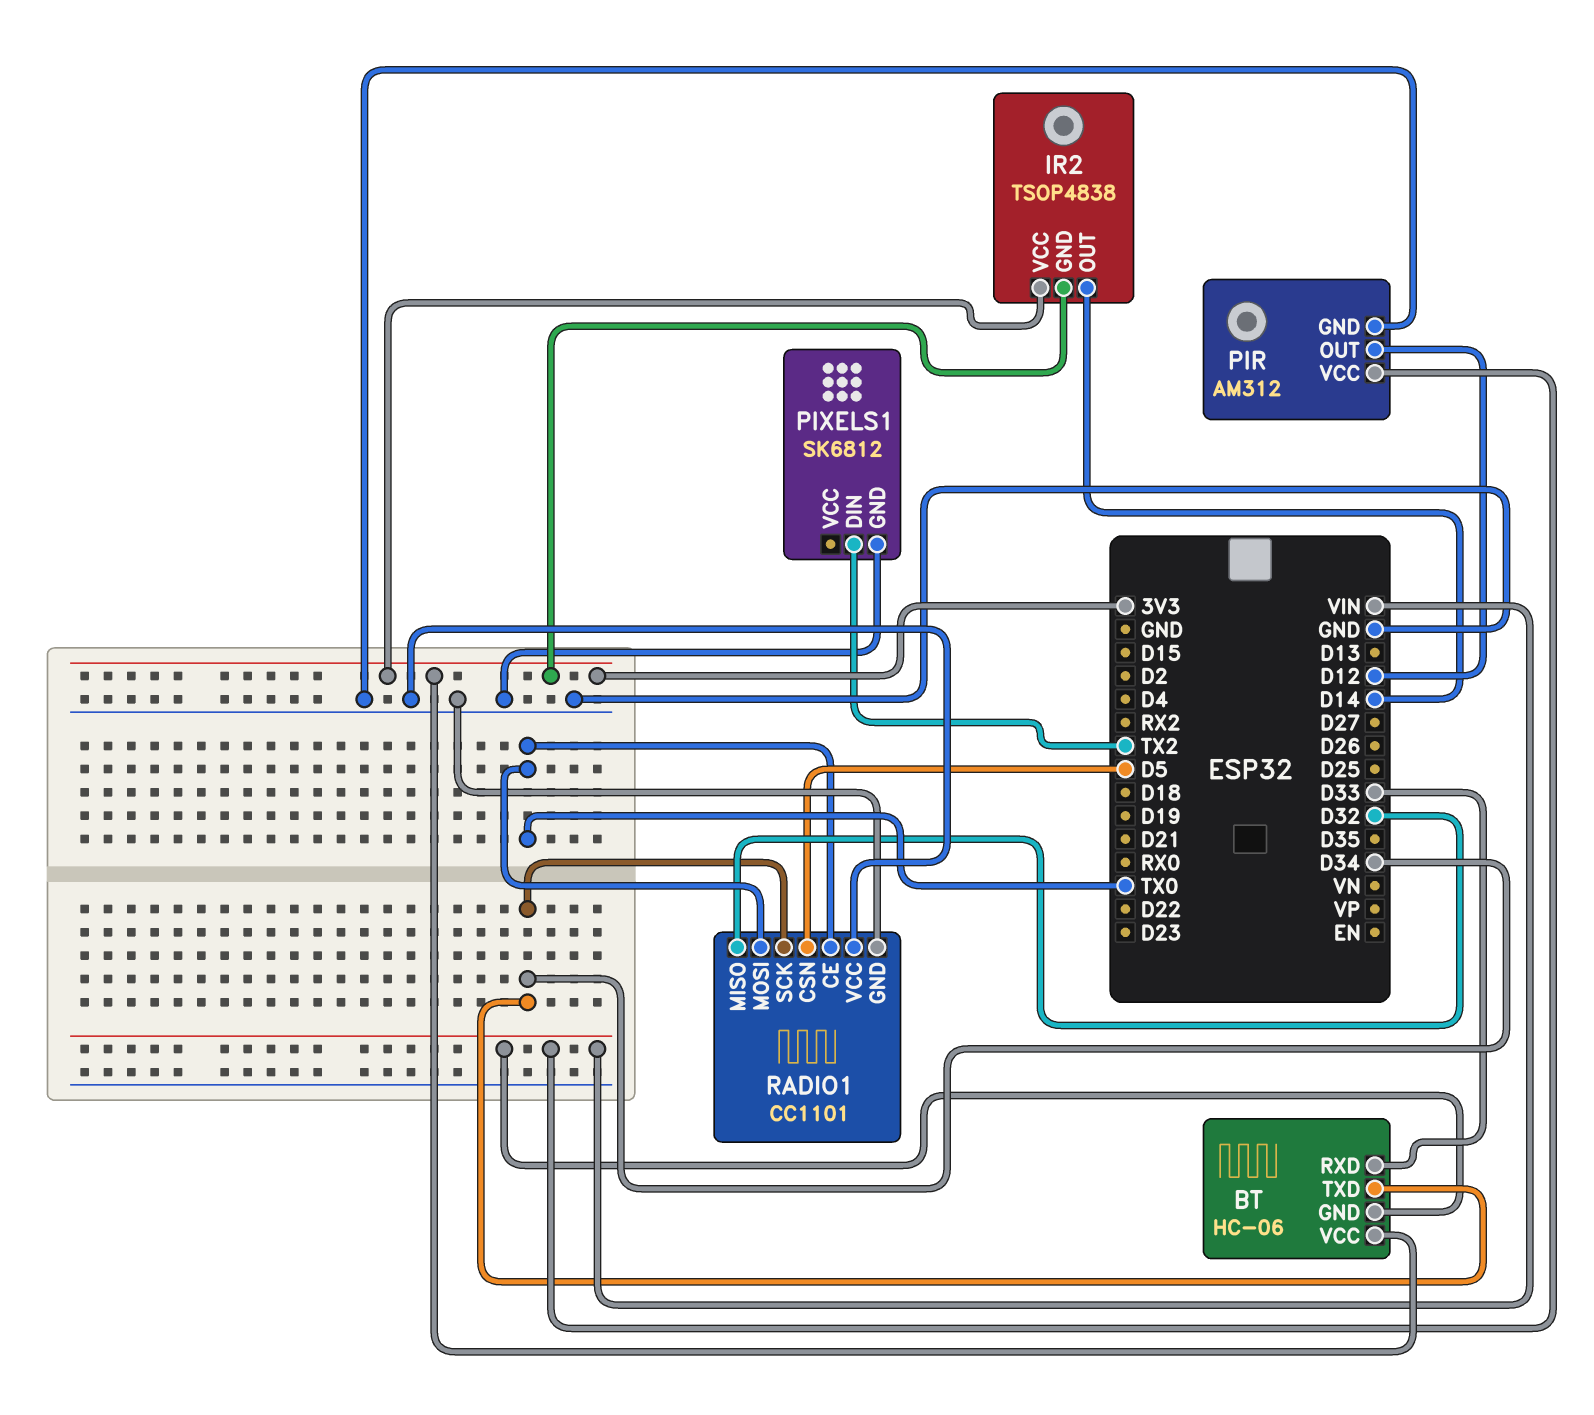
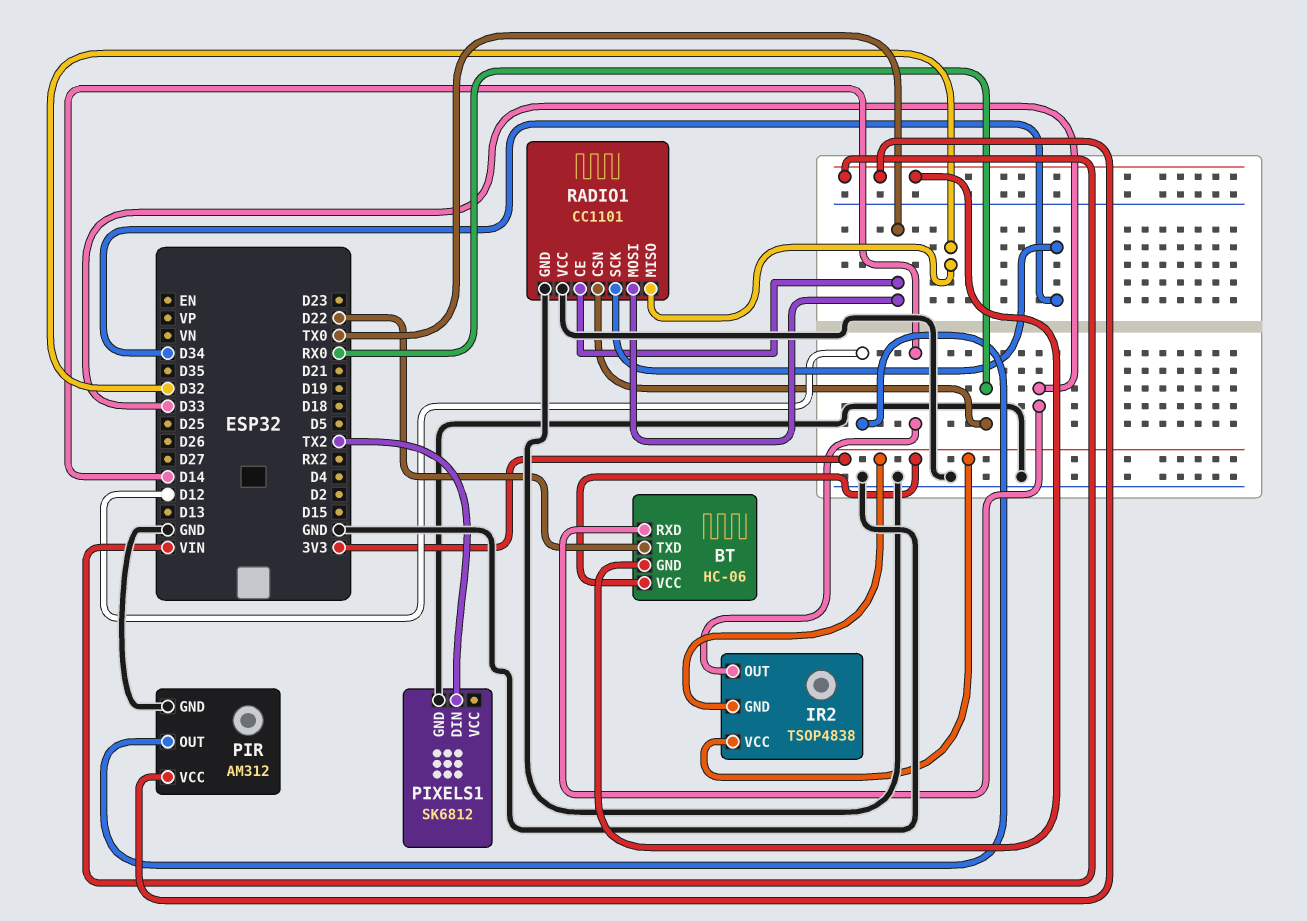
BT pin TXD: D34 -> D22
RADIO1 pin CSN: D5 -> RX0

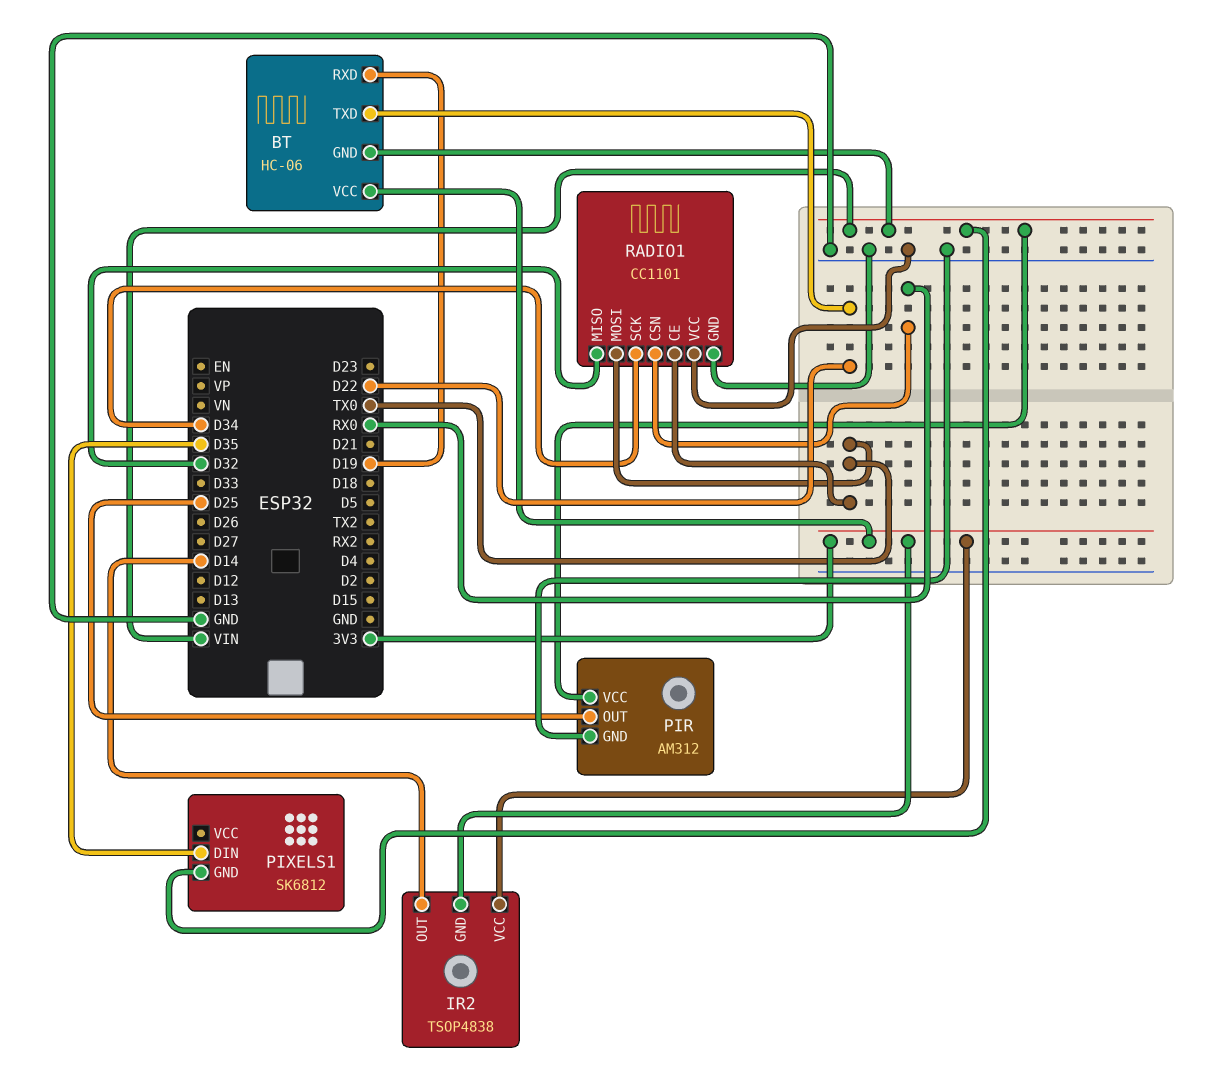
BT pin RXD: D33 -> D19
PIR pin OUT: D12 -> D25
PIXELS1 pin DIN: TX2 -> D35
PIXELS1 pin GND: GND -> VIN

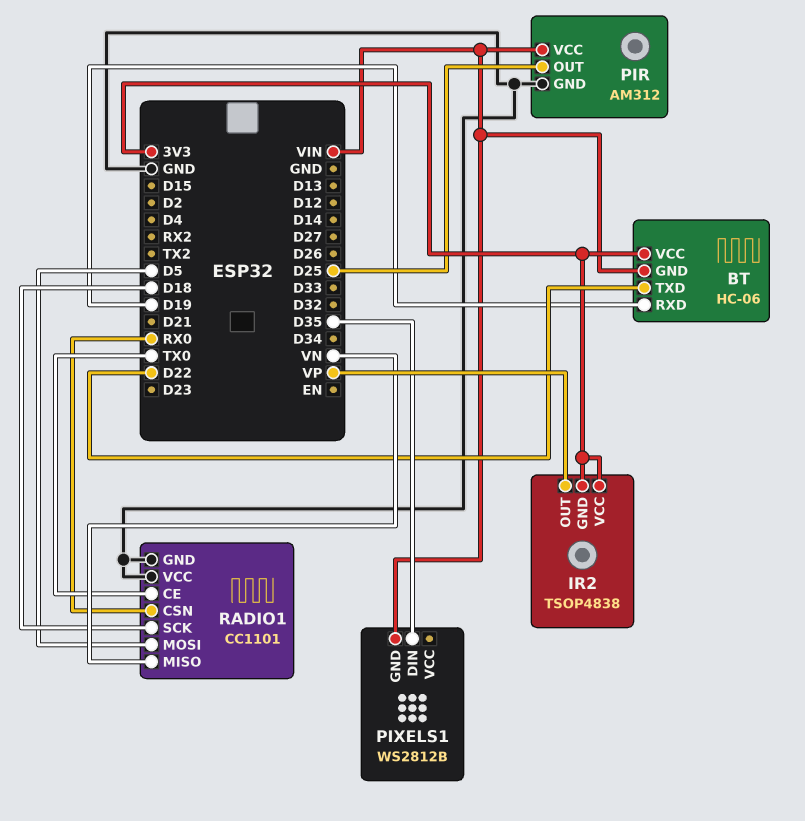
IR2 pin OUT: D14 -> VP
PIXELS1: SK6812 -> WS2812B
RADIO1 pin MISO: D32 -> VN
RADIO1 pin MOSI: TX0 -> D5
RADIO1 pin SCK: D34 -> D18

